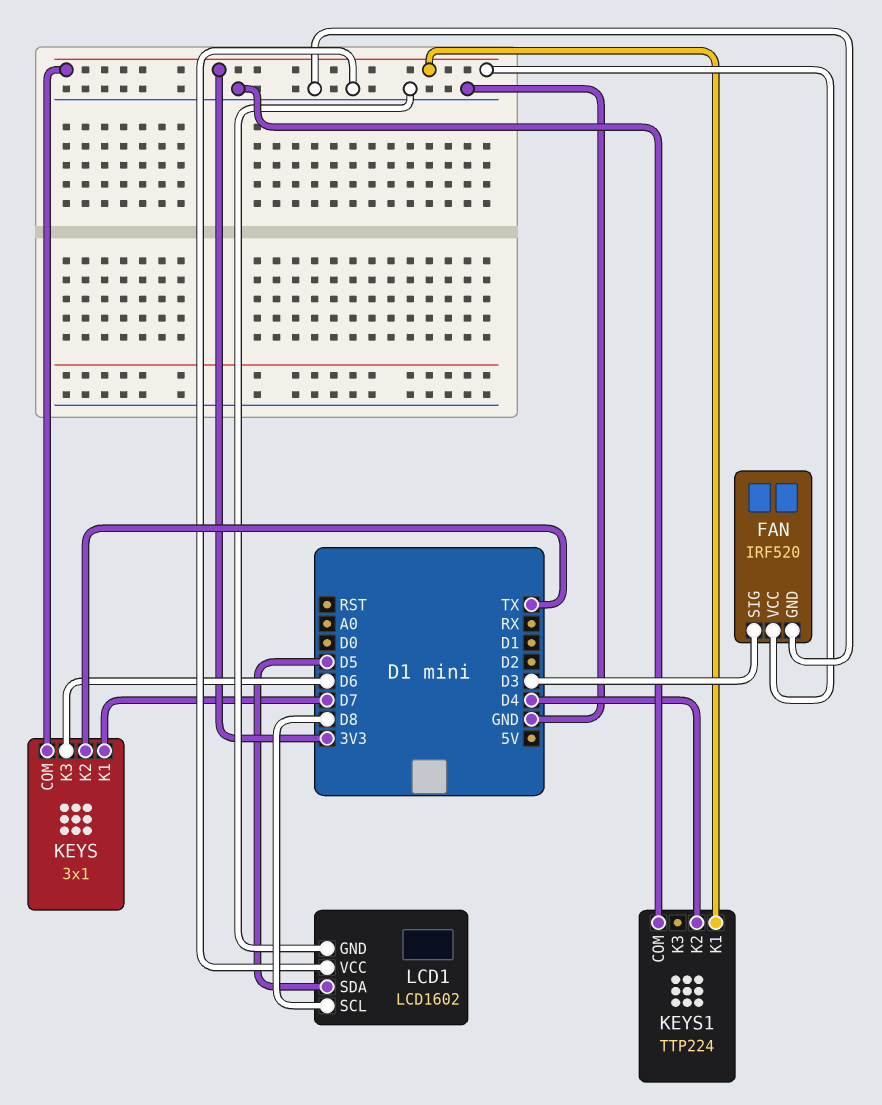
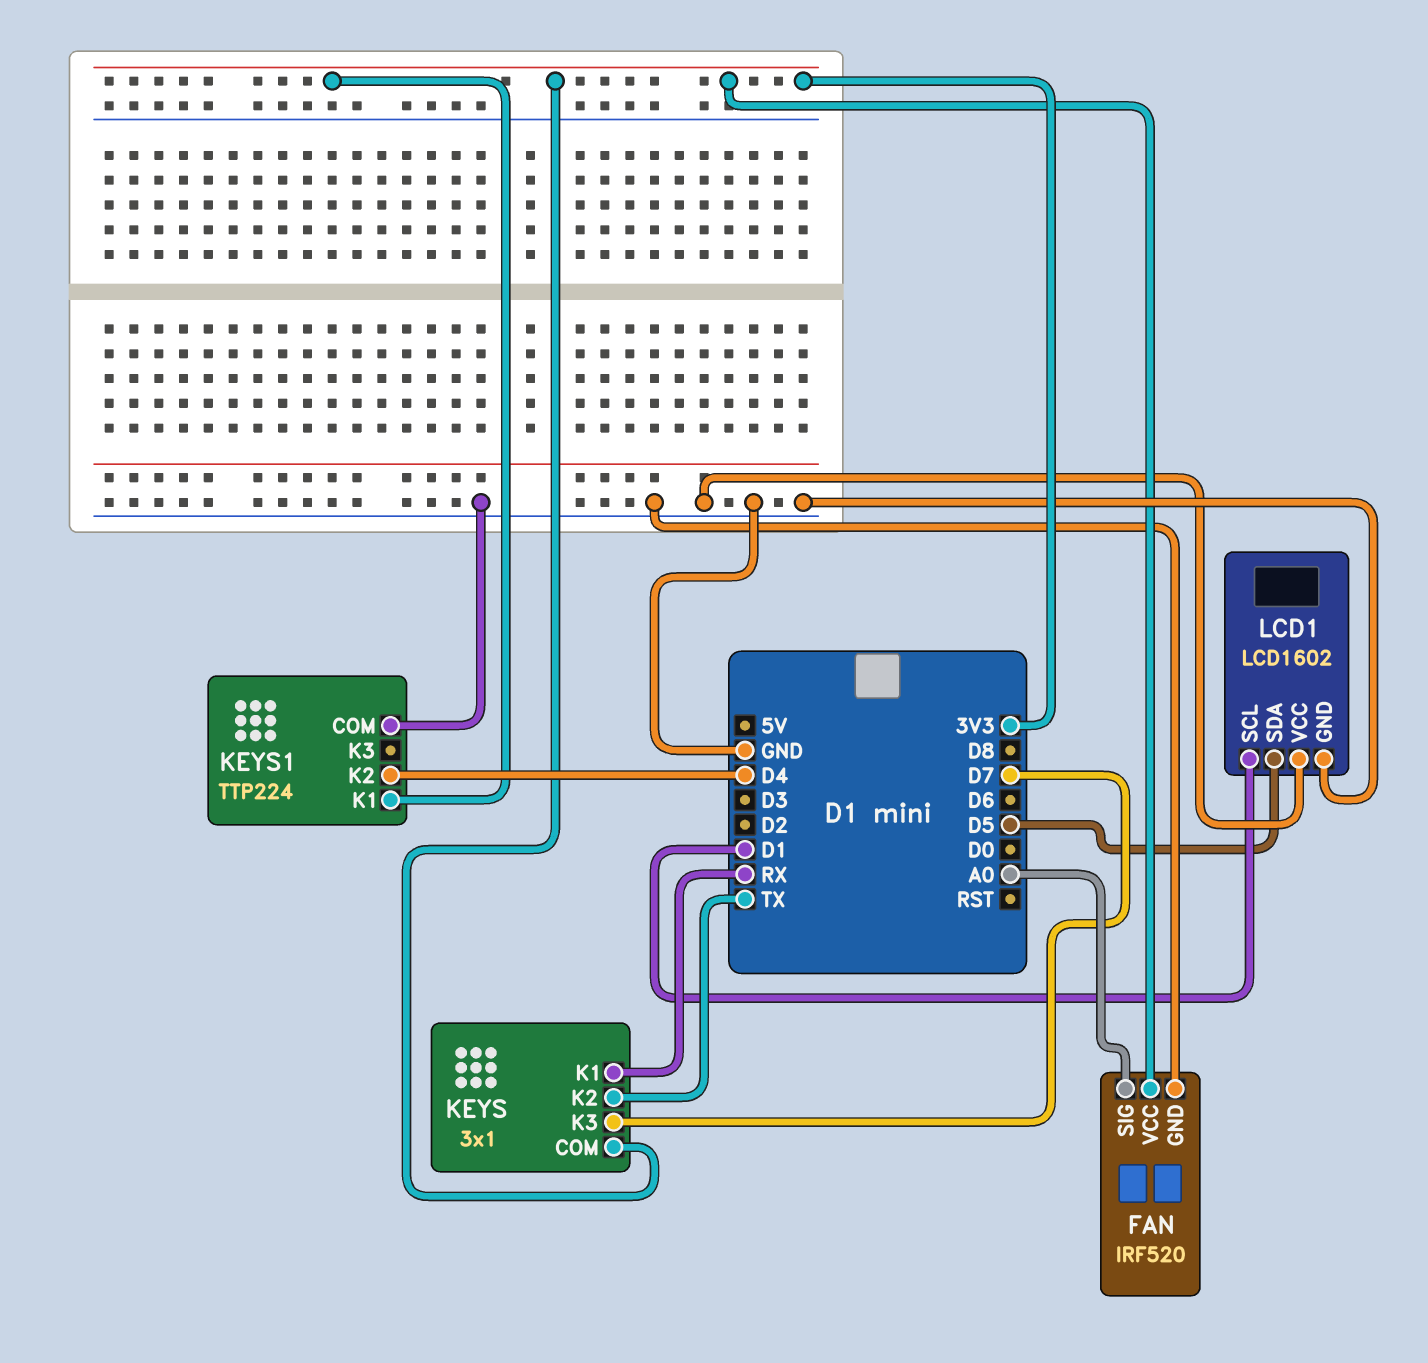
FAN pin SIG: D3 -> A0
KEYS pin K1: D7 -> RX
KEYS pin K3: D6 -> D7
LCD1 pin SCL: D8 -> D1

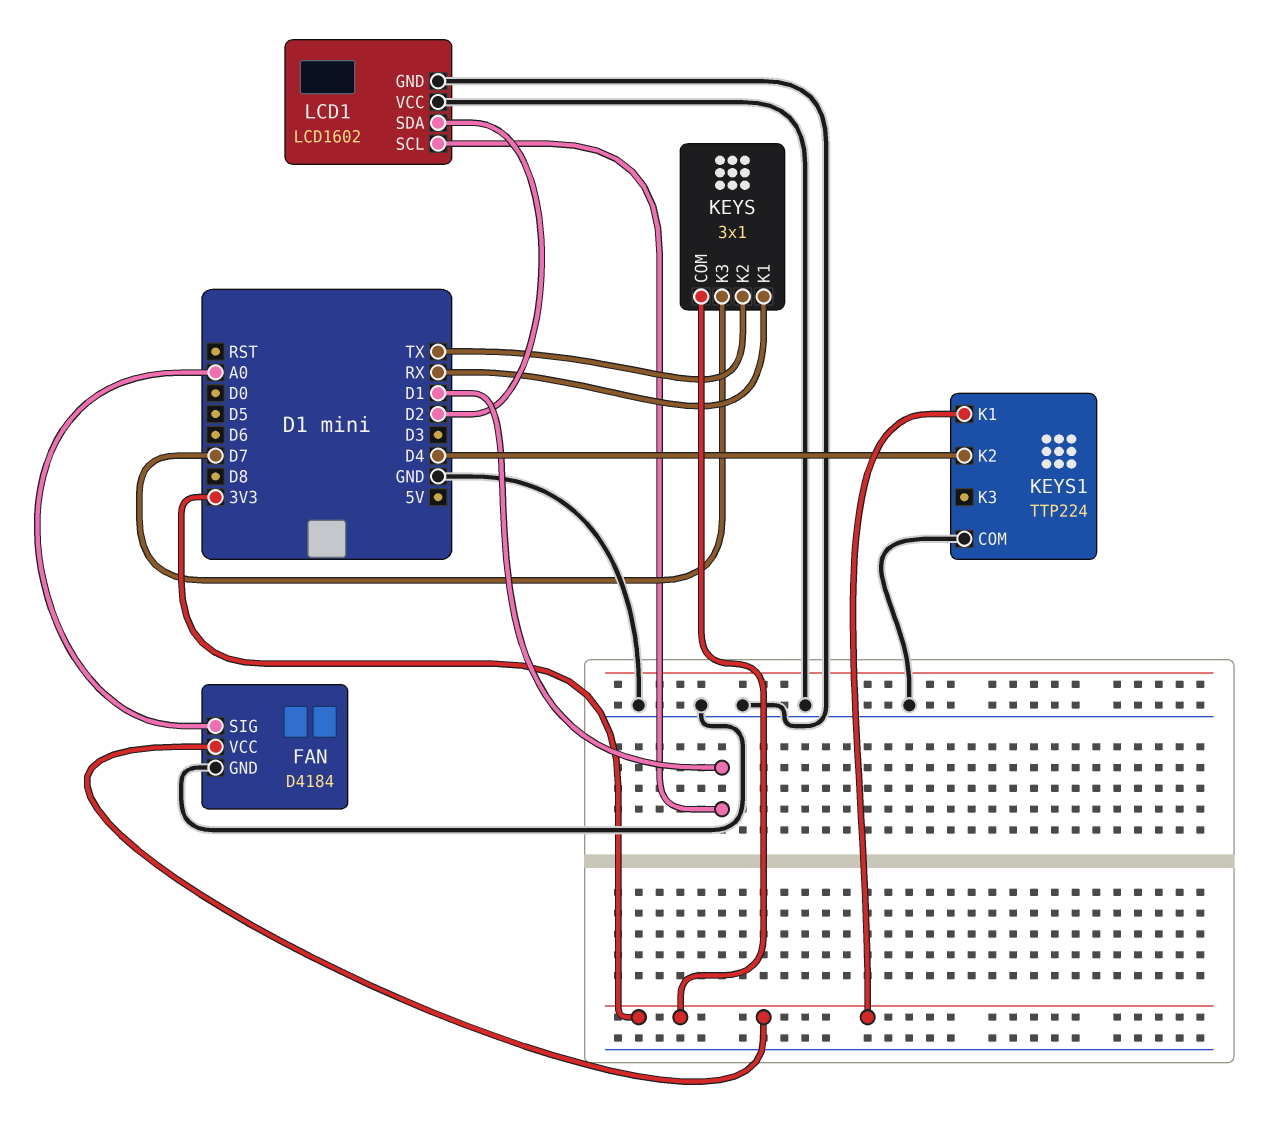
FAN: IRF520 -> D4184
LCD1 pin SDA: D5 -> D2

